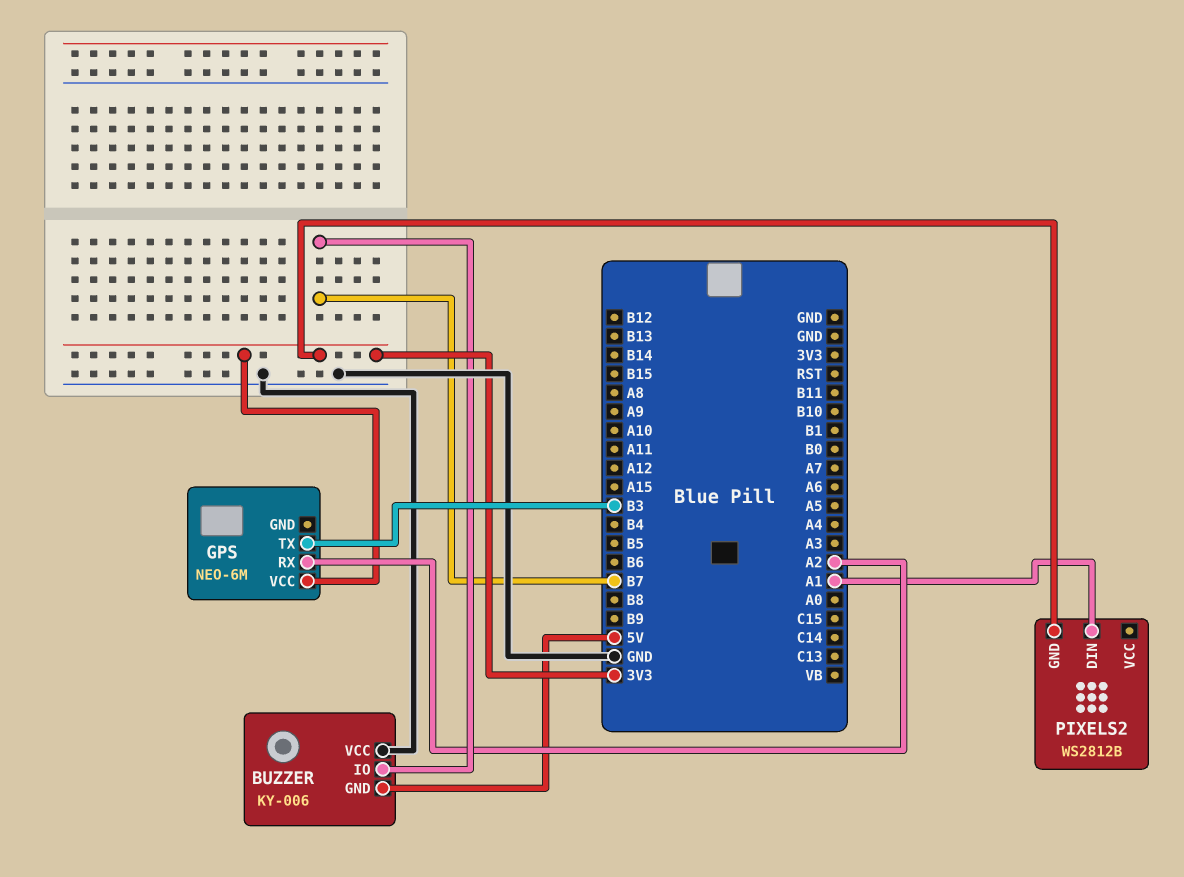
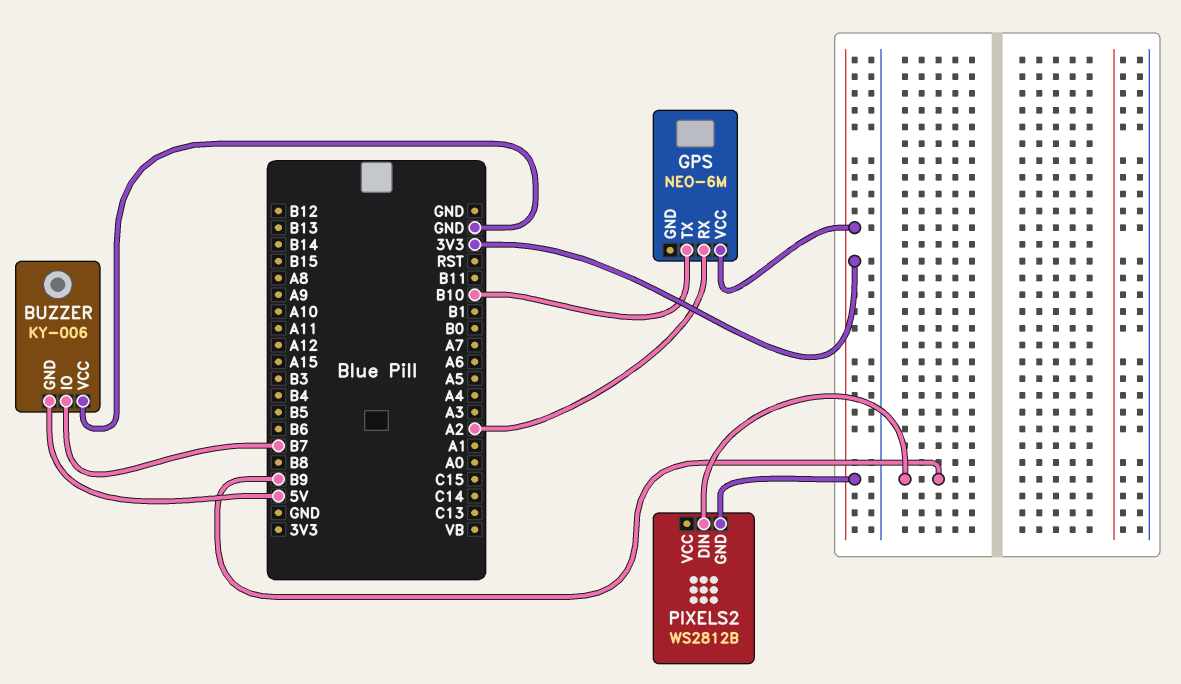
GPS pin TX: B3 -> B10
PIXELS2 pin DIN: A1 -> B9

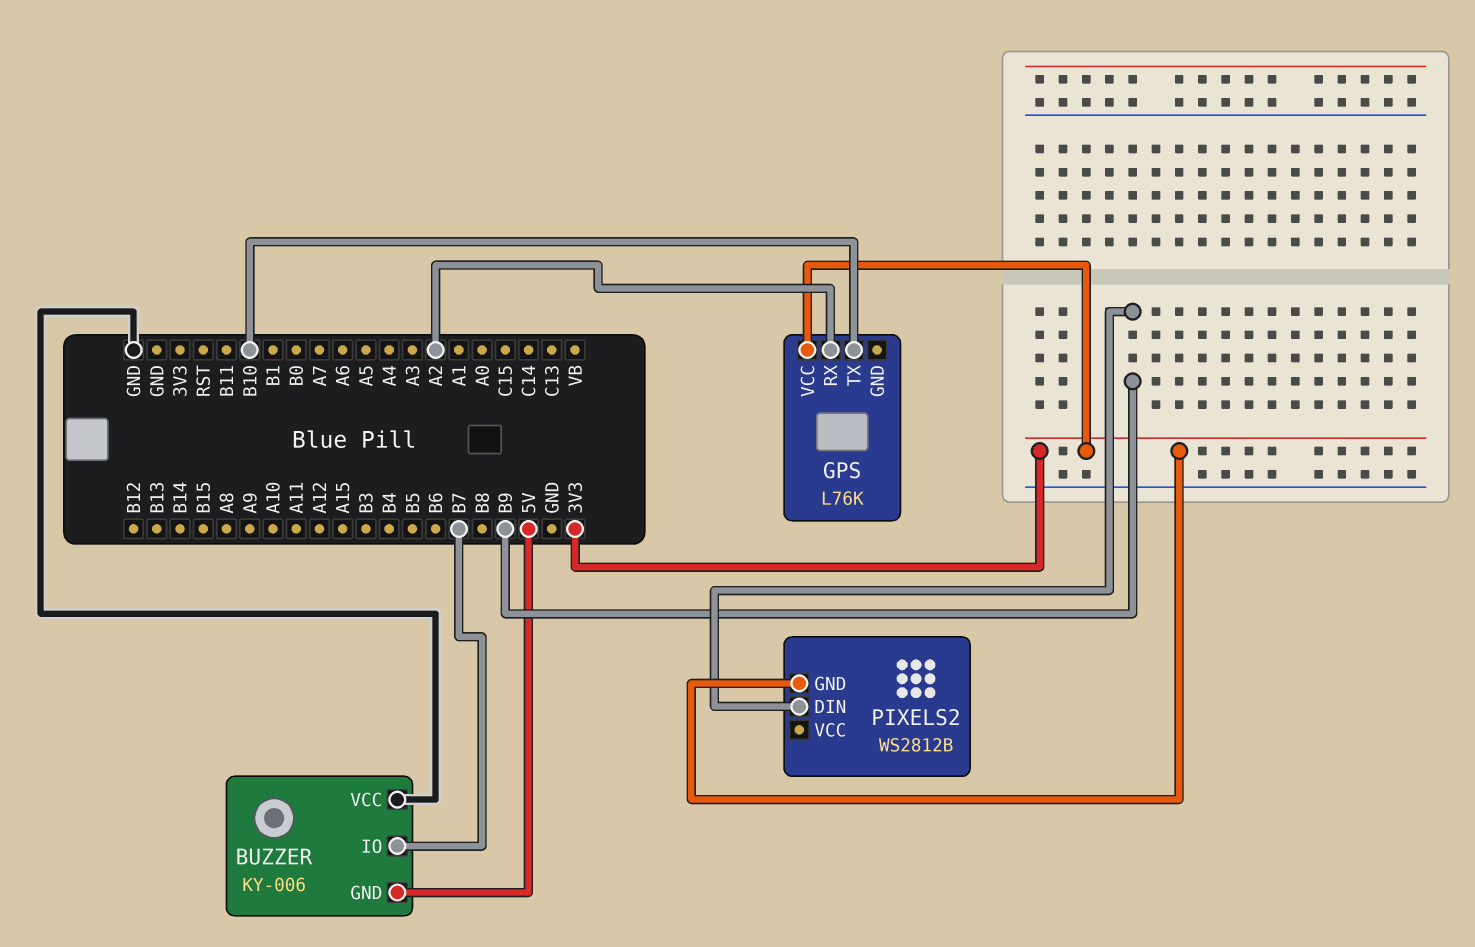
GPS: NEO-6M -> L76K

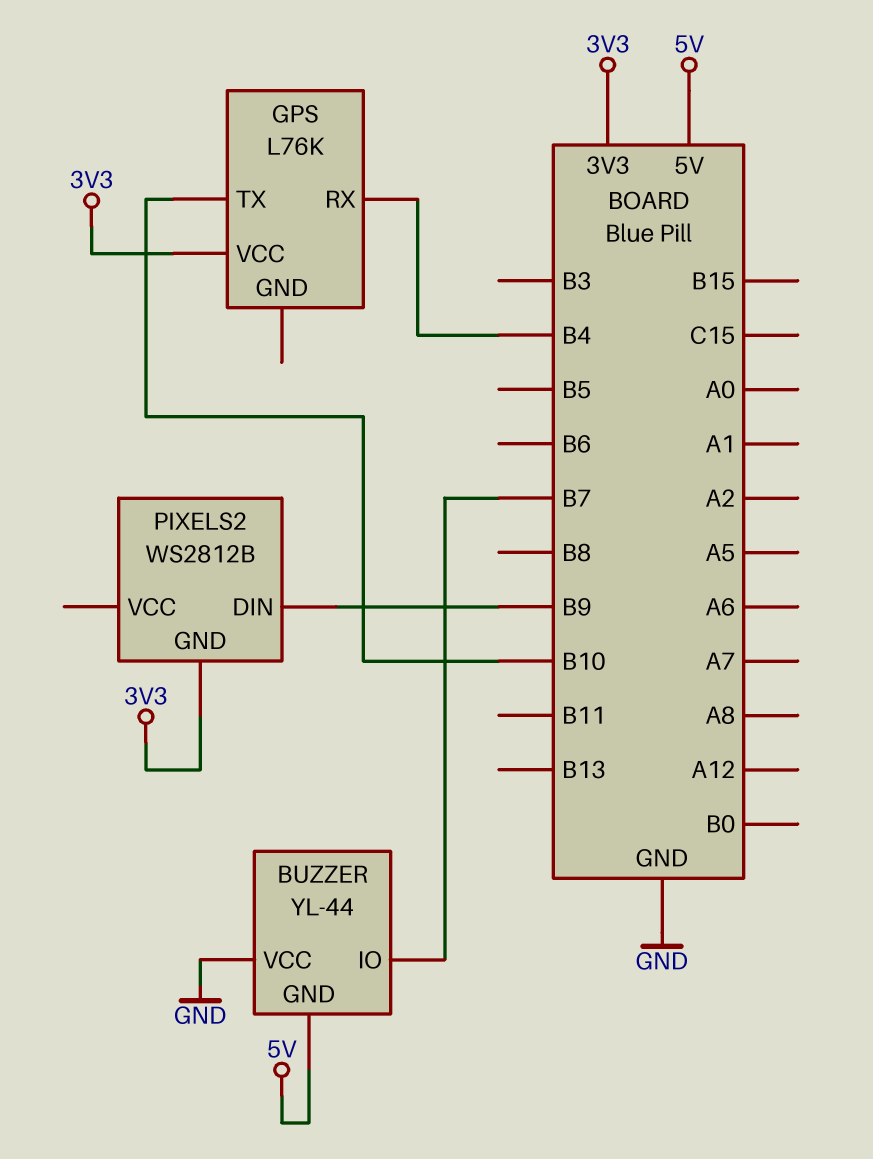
BUZZER: KY-006 -> YL-44
GPS pin RX: A2 -> B4

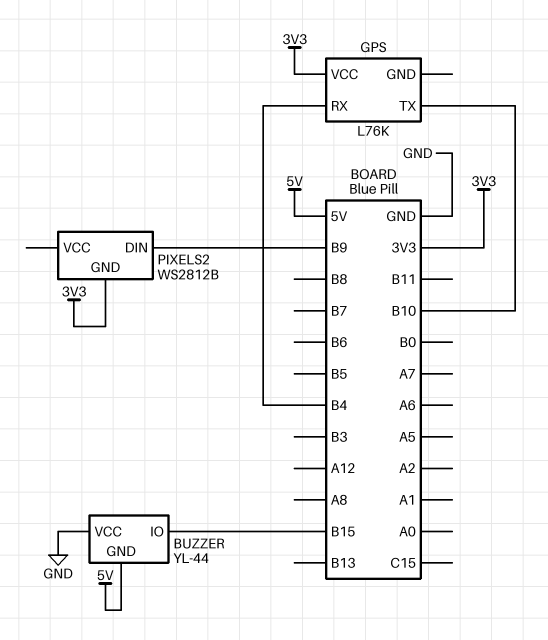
BUZZER pin IO: B7 -> B15

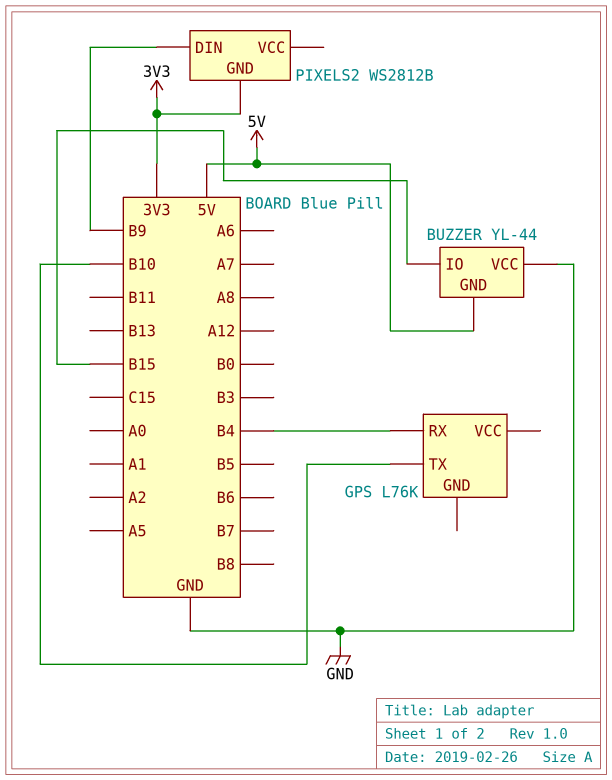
GPS pin VCC: 3V3 -> none

